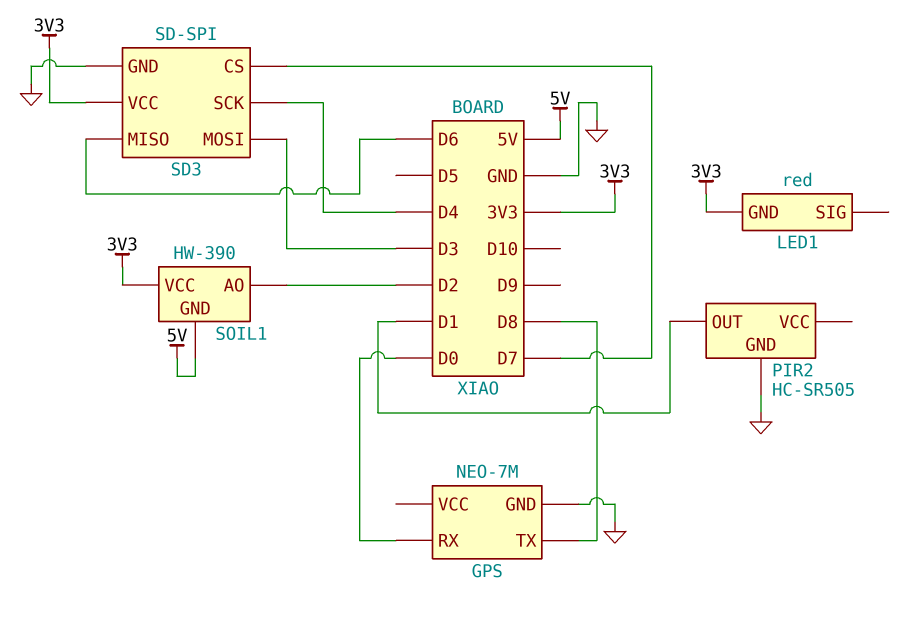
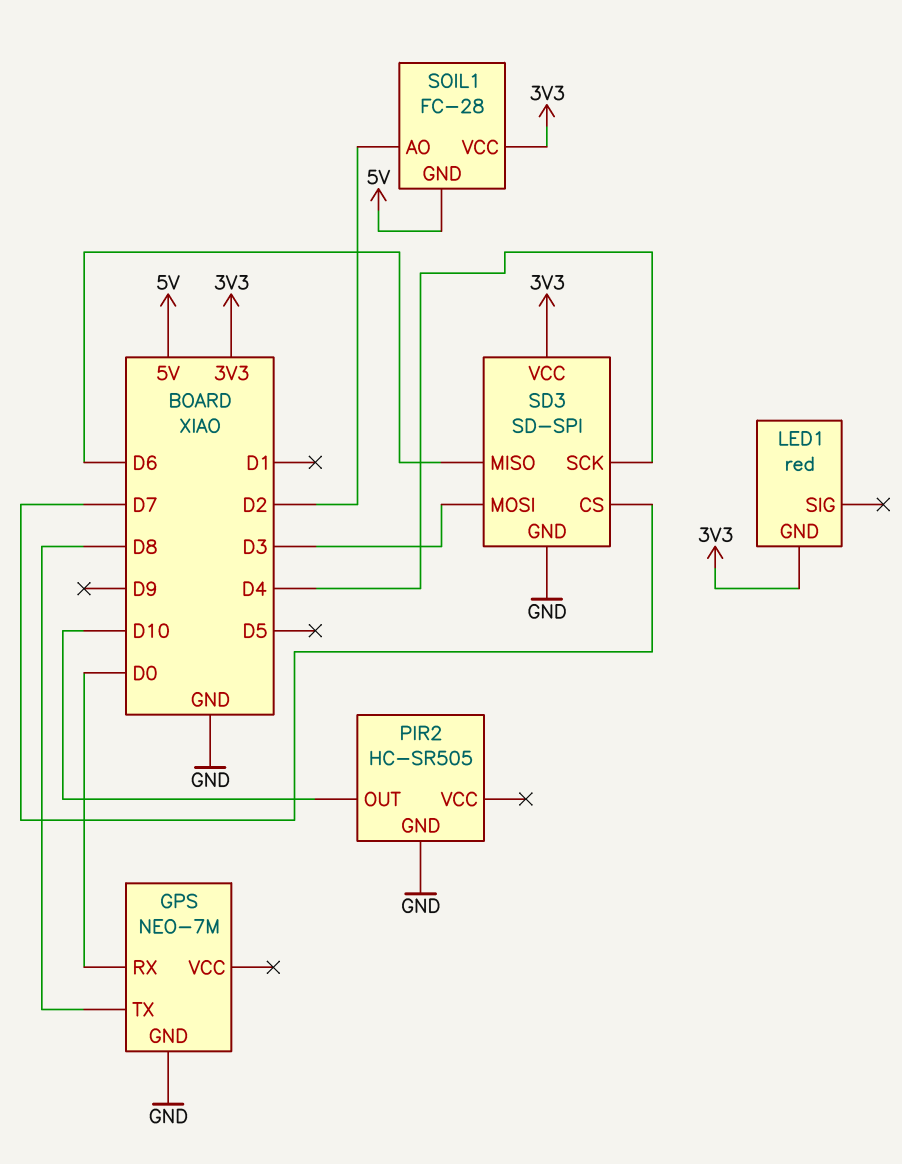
PIR2 pin OUT: D1 -> D10
SOIL1: HW-390 -> FC-28

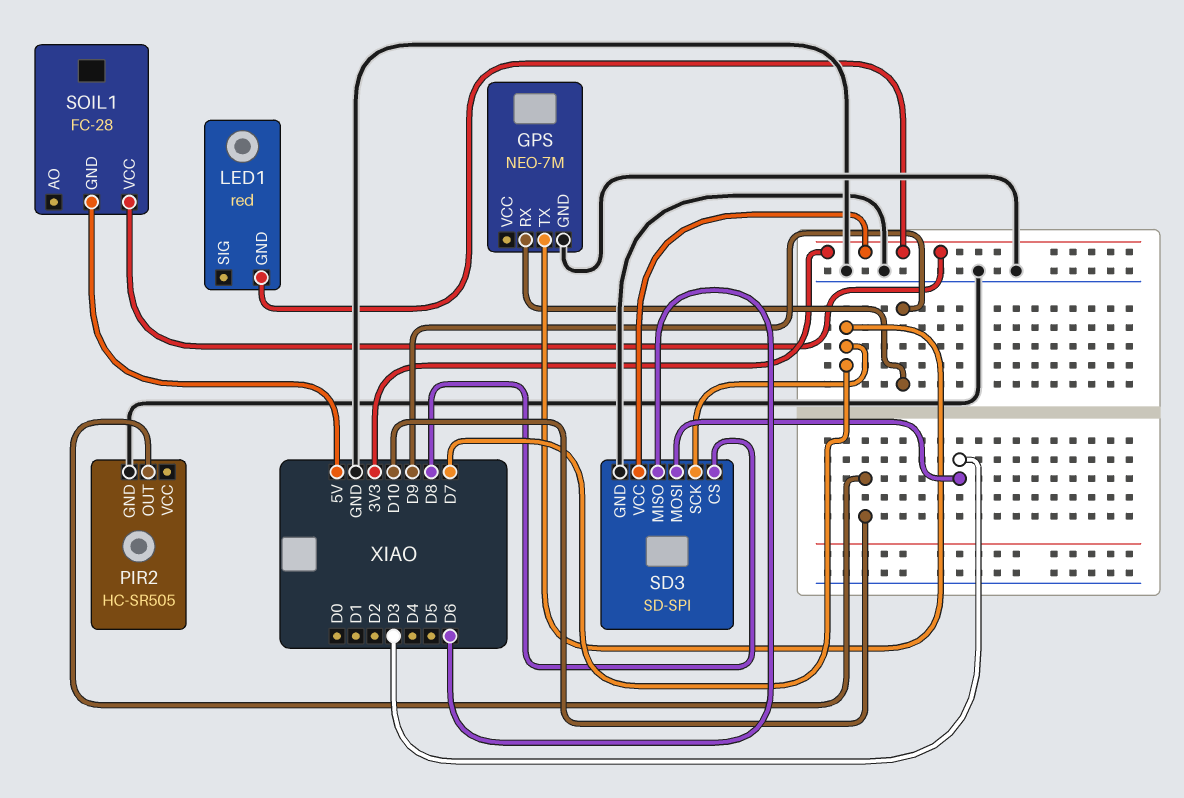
GPS pin RX: D0 -> D9
GPS pin TX: D8 -> D7
SD3 pin CS: D7 -> D8
SD3 pin SCK: D4 -> D7
SOIL1 pin AO: D2 -> none

